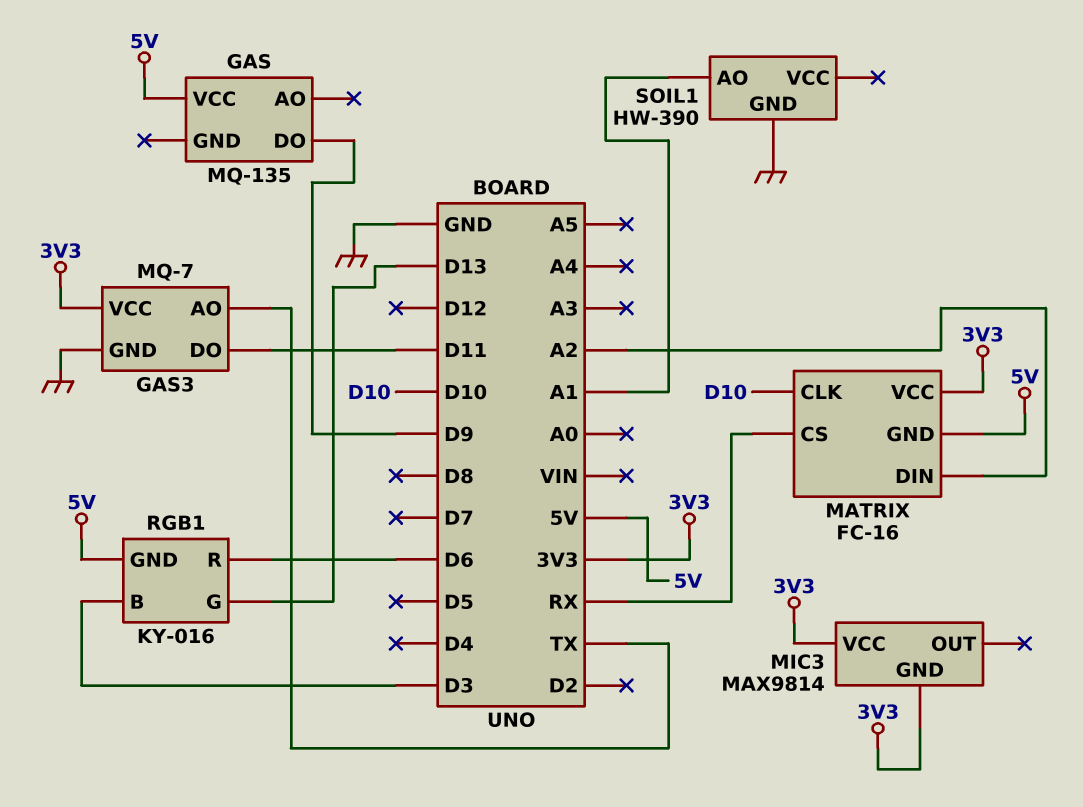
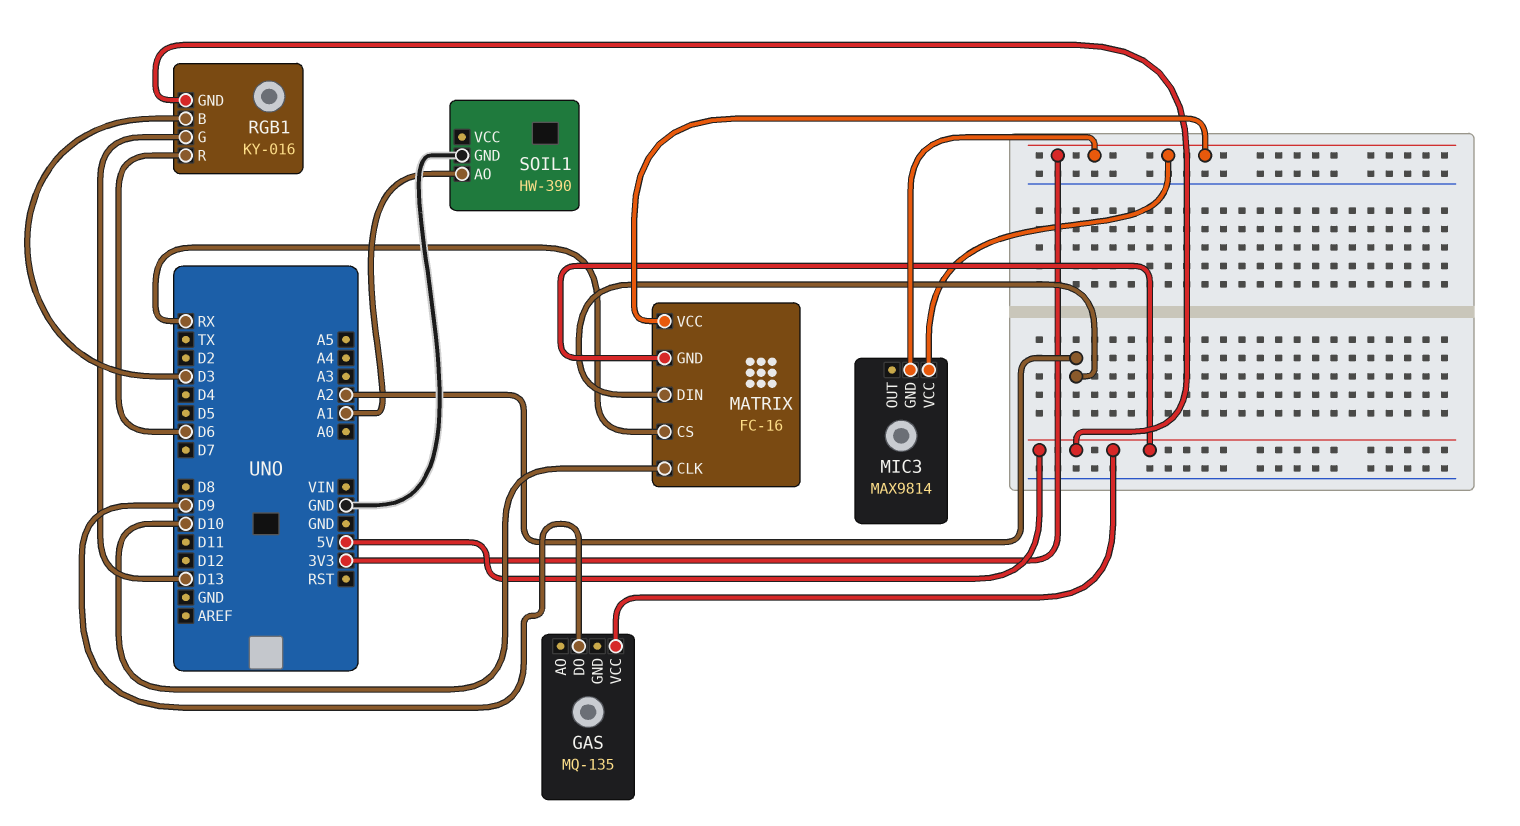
GAS3: MQ-7 -> none
GAS3 pin AO: TX -> none
GAS3 pin DO: D11 -> none
GAS3 pin GND: GND -> none
GAS3 pin VCC: 3V3 -> none

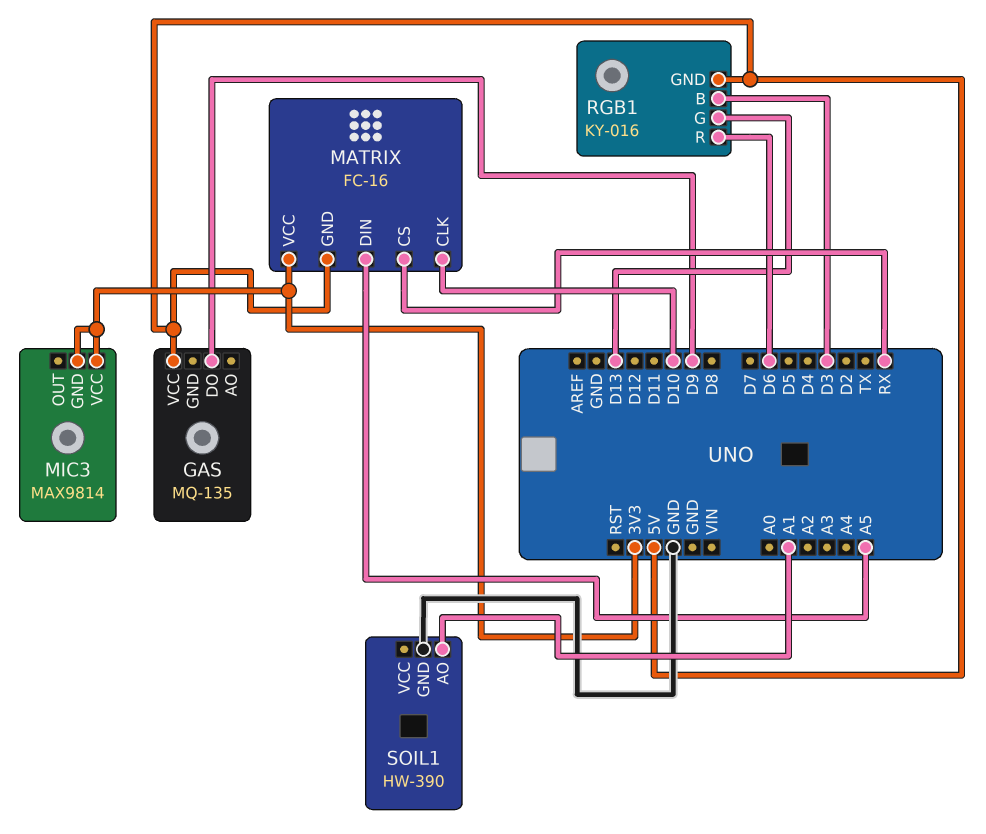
MATRIX pin DIN: A2 -> A5

